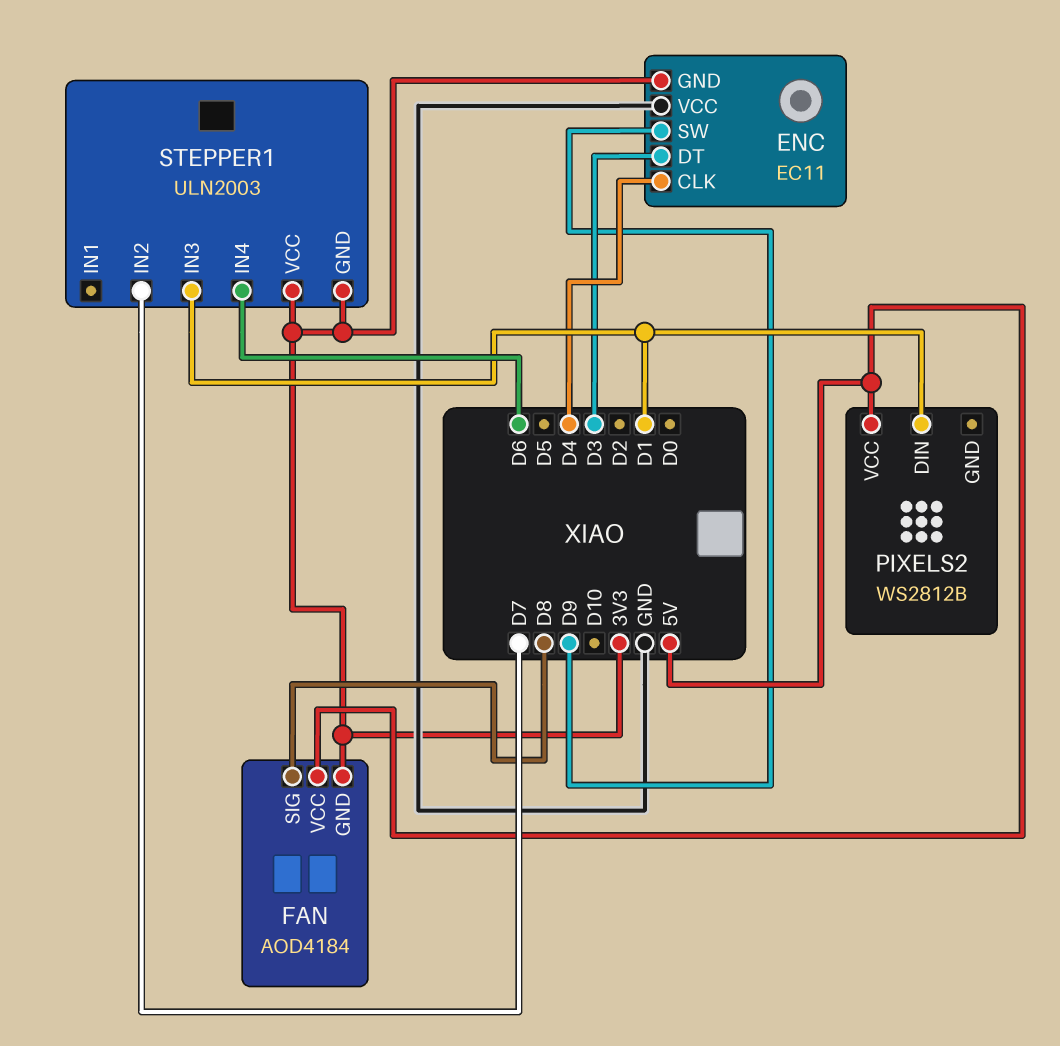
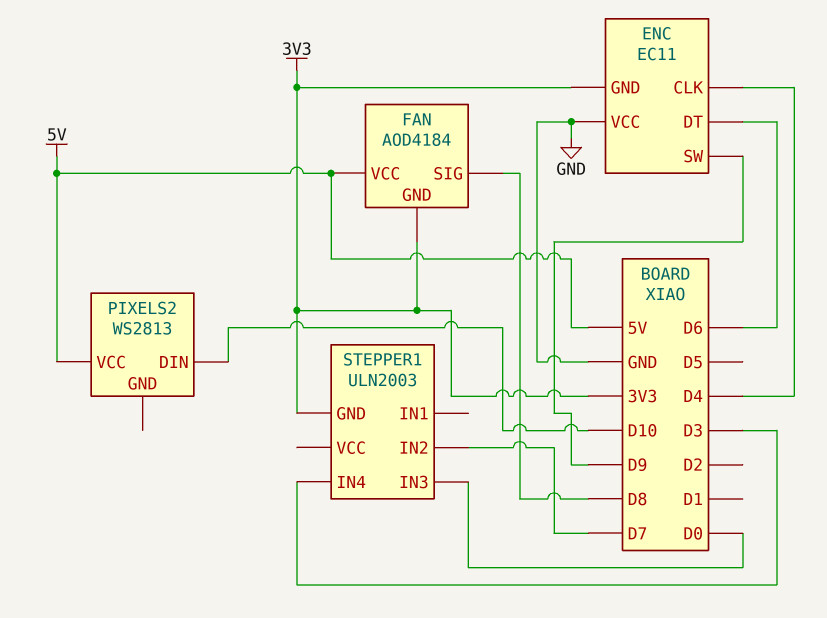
ENC pin DT: D3 -> D6
PIXELS2: WS2812B -> WS2813
PIXELS2 pin DIN: D1 -> D10
STEPPER1 pin IN3: D1 -> D0
STEPPER1 pin IN4: D6 -> D3
STEPPER1 pin VCC: 3V3 -> none

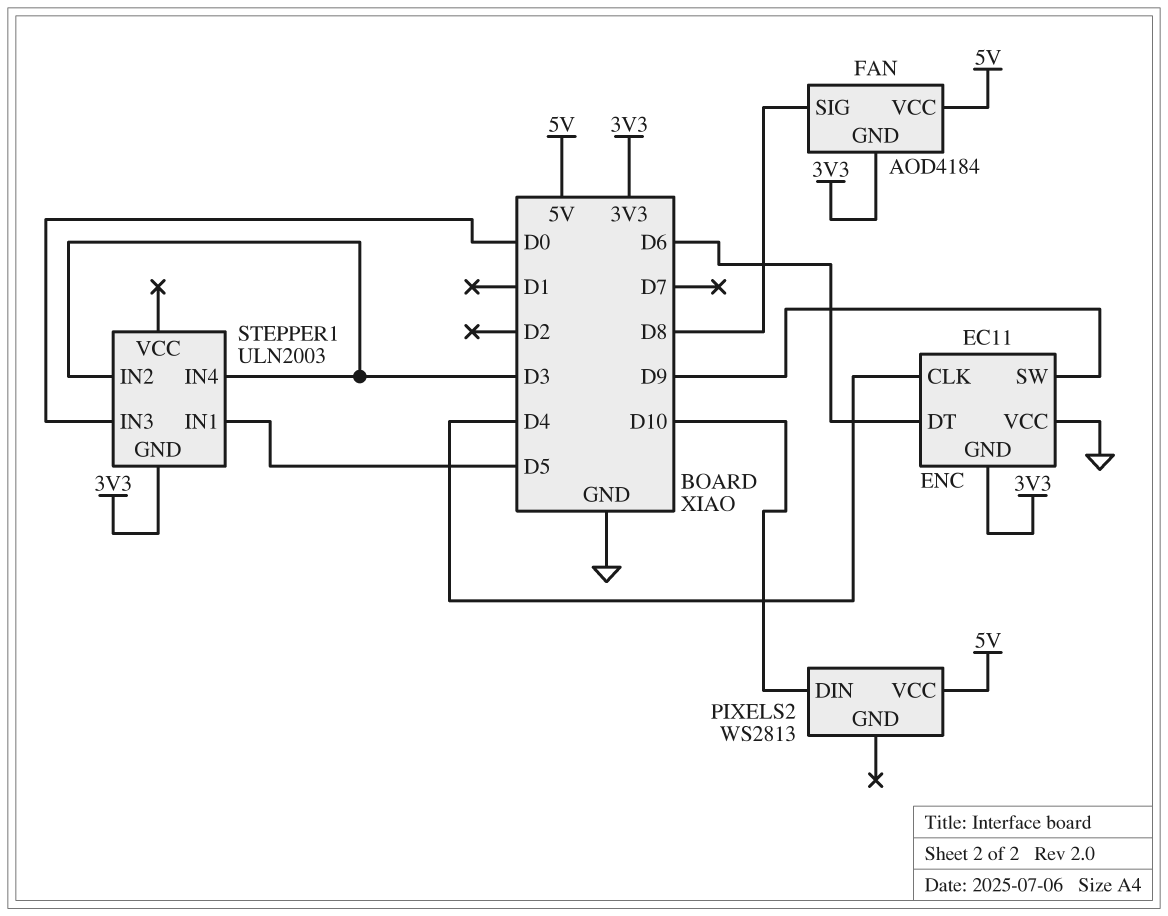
STEPPER1 pin IN1: none -> D5
STEPPER1 pin IN2: D7 -> D3

